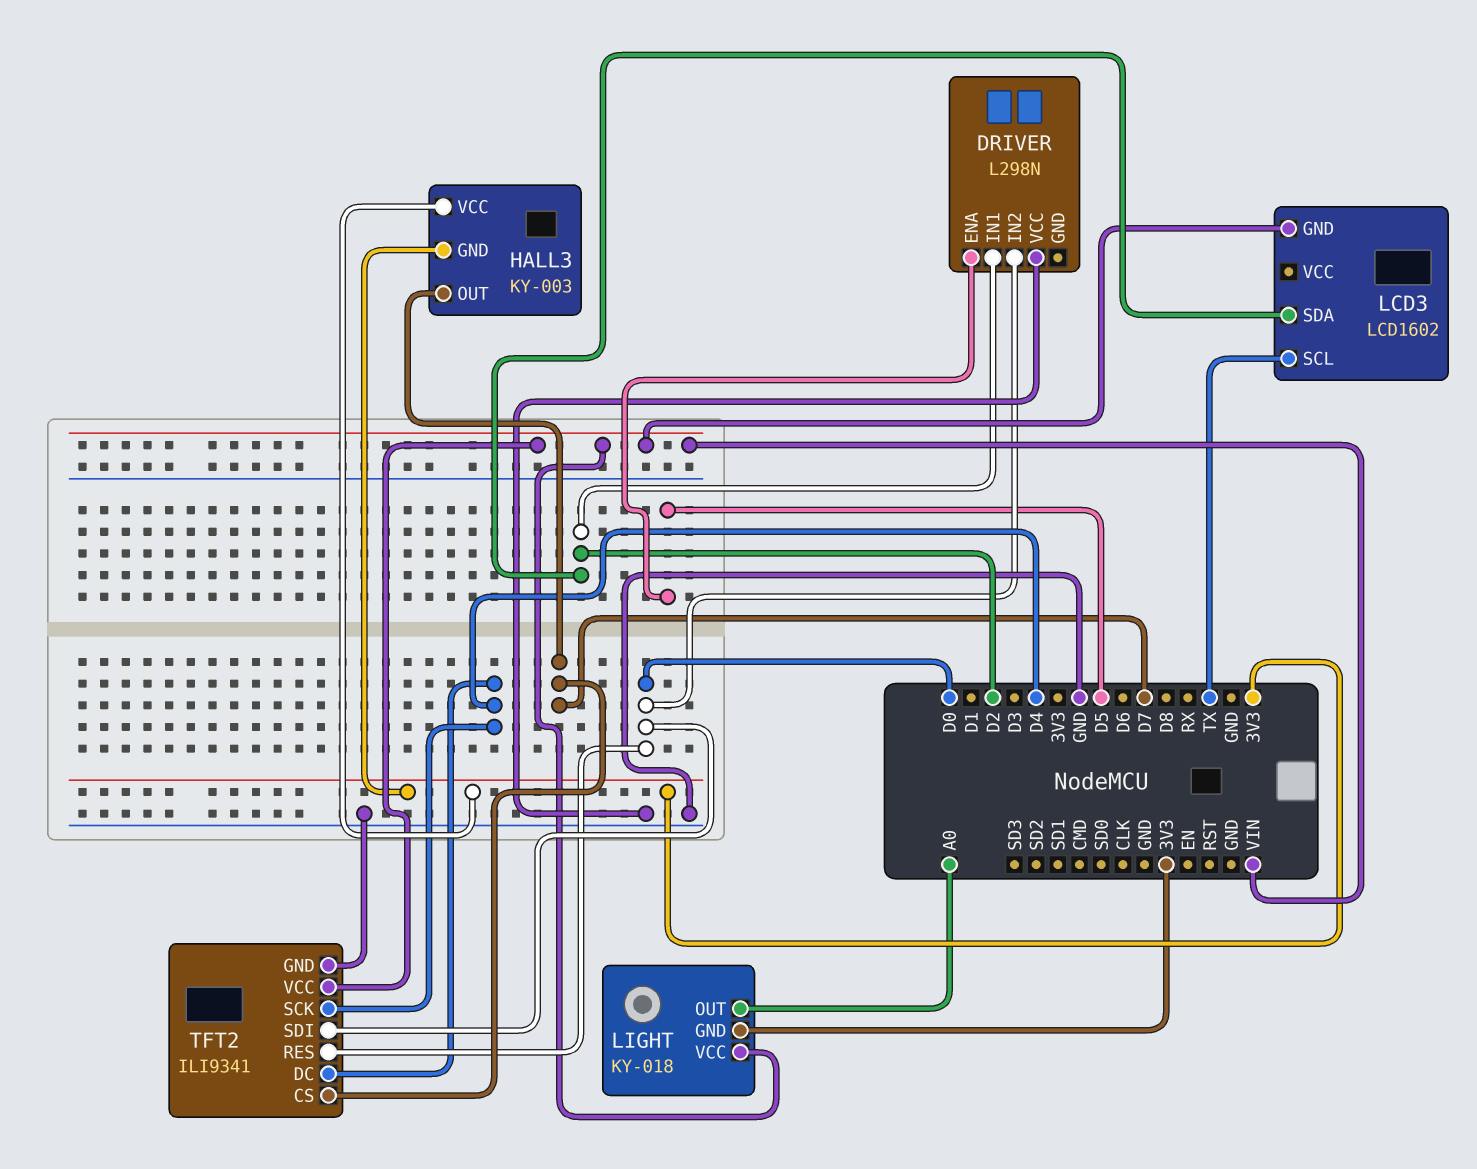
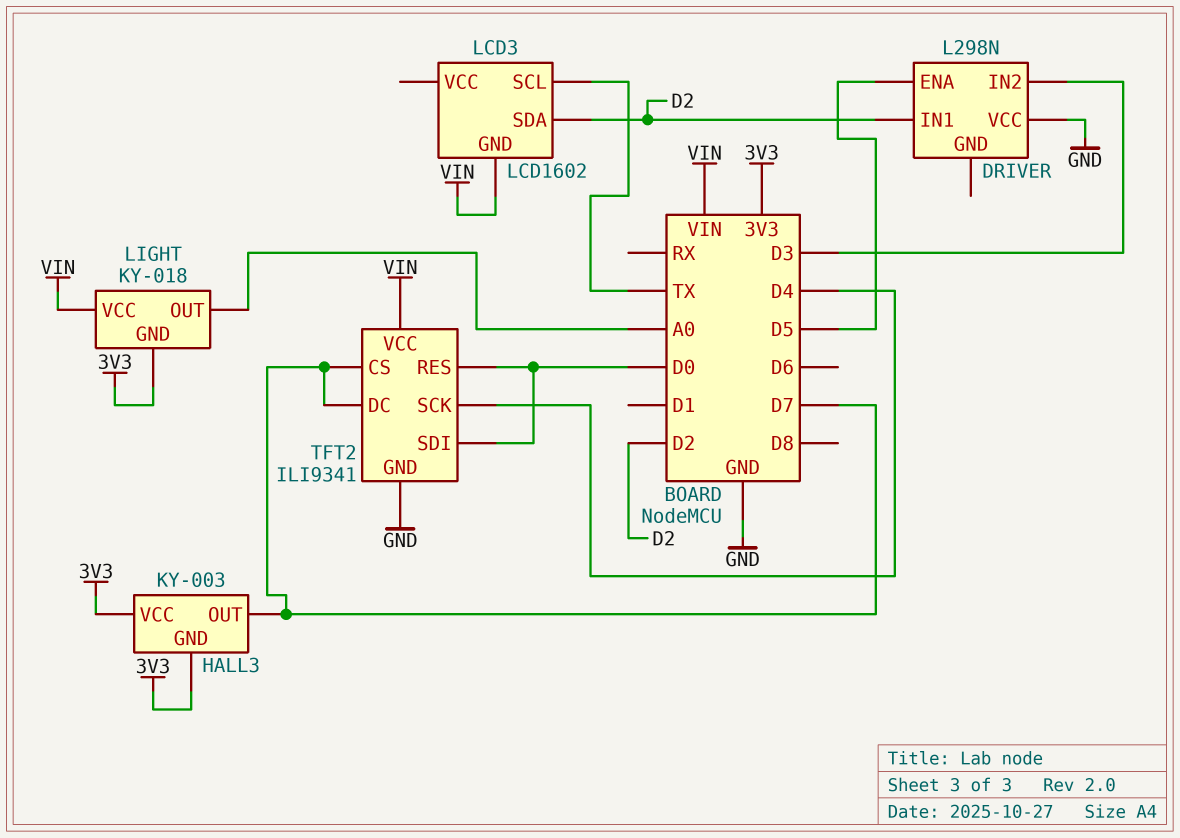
DRIVER pin IN2: D0 -> D3
TFT2 pin DC: D4 -> D7

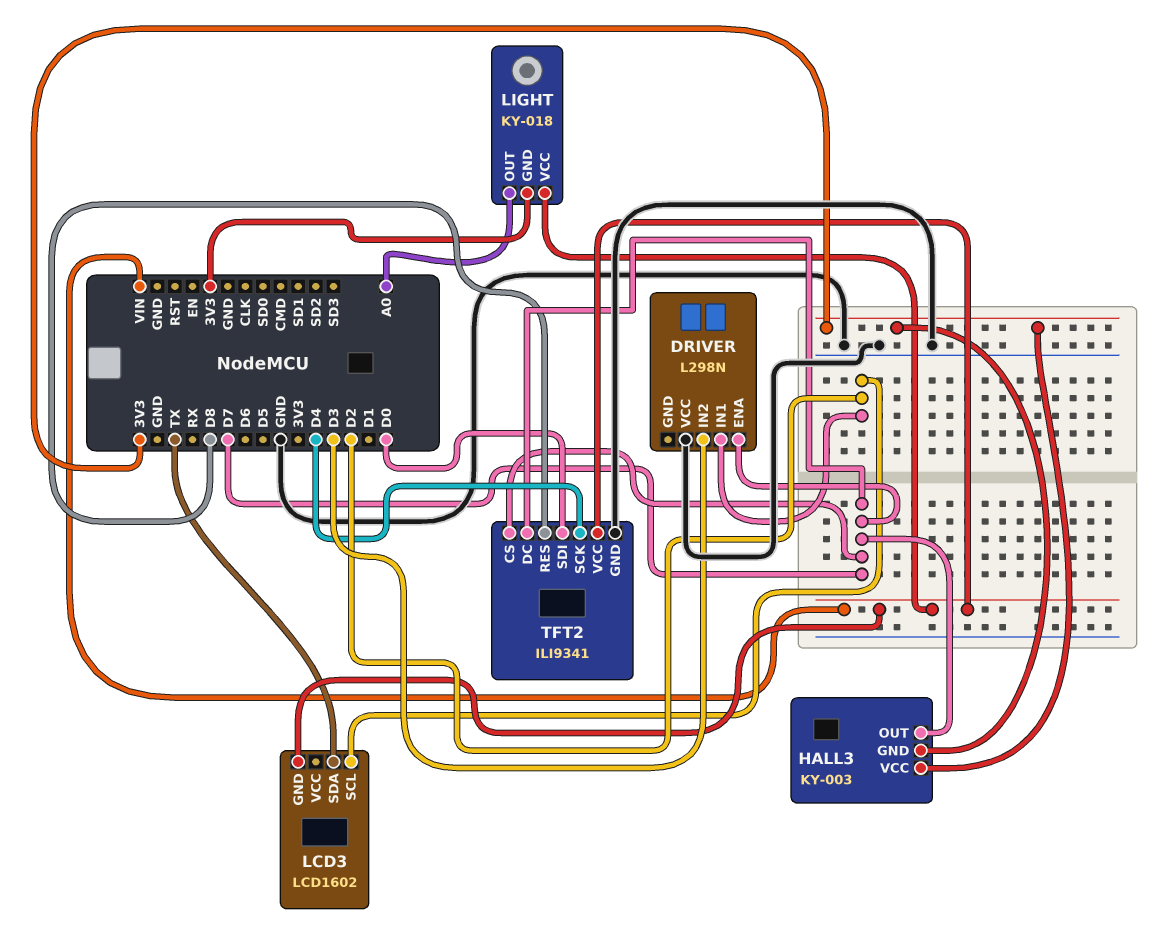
DRIVER pin ENA: D5 -> D7
LCD3 pin SCL: TX -> D2
LCD3 pin SDA: D2 -> TX
TFT2 pin RES: D0 -> D8

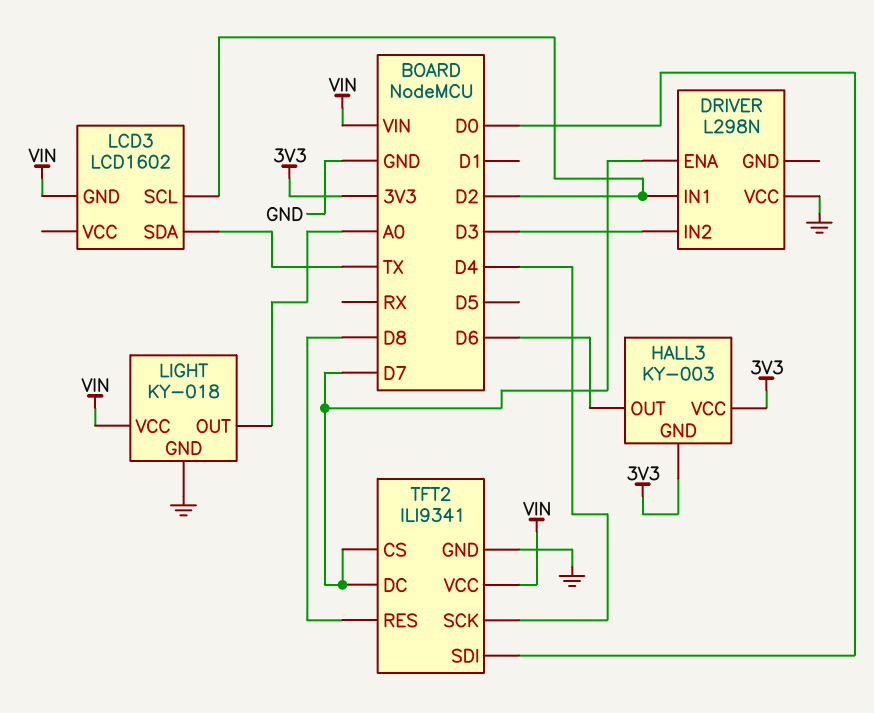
HALL3 pin OUT: D7 -> D6
LIGHT pin GND: 3V3 -> GND

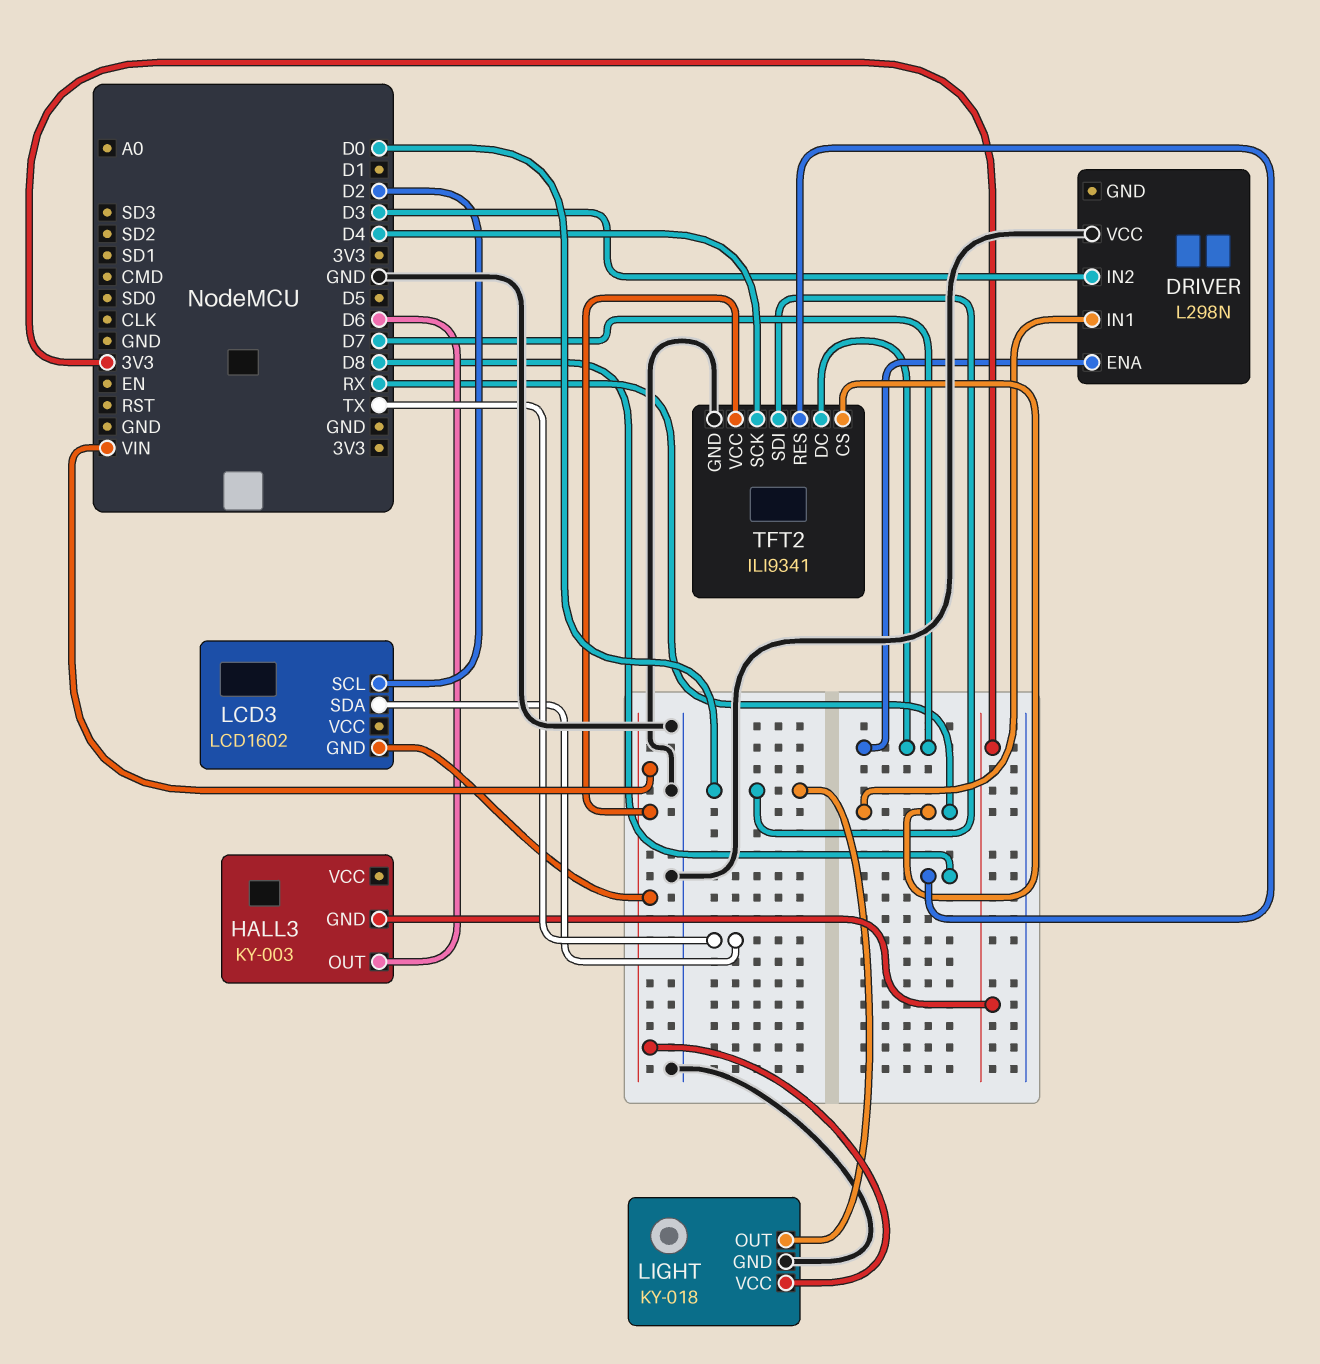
DRIVER pin IN1: D2 -> RX
HALL3 pin VCC: 3V3 -> none
LIGHT pin OUT: A0 -> D0
TFT2 pin CS: D7 -> RX

